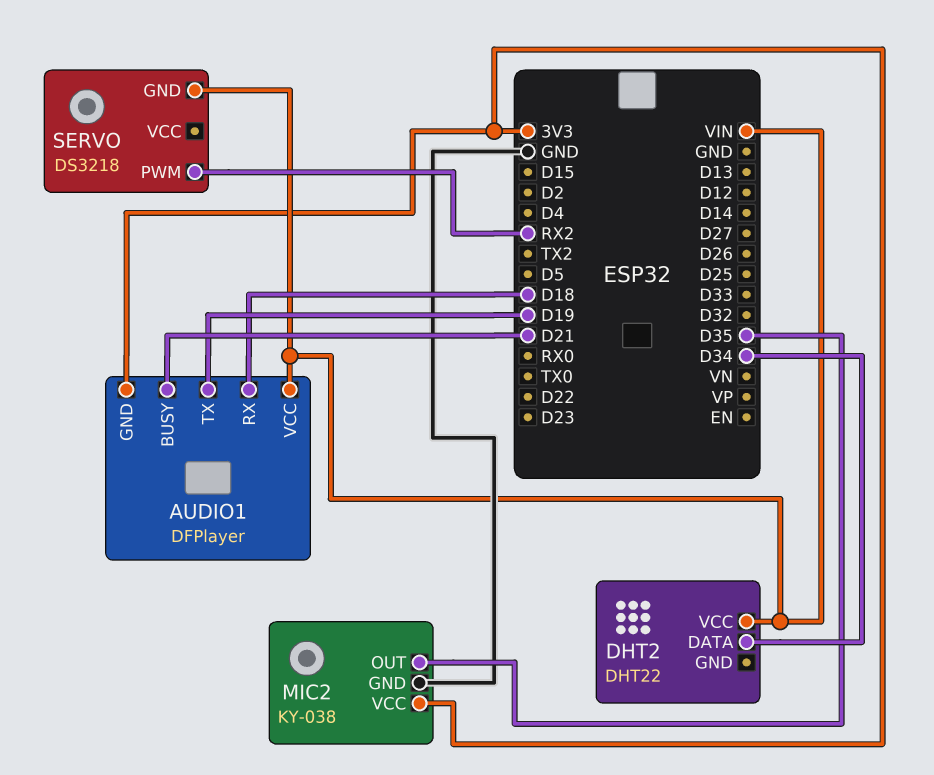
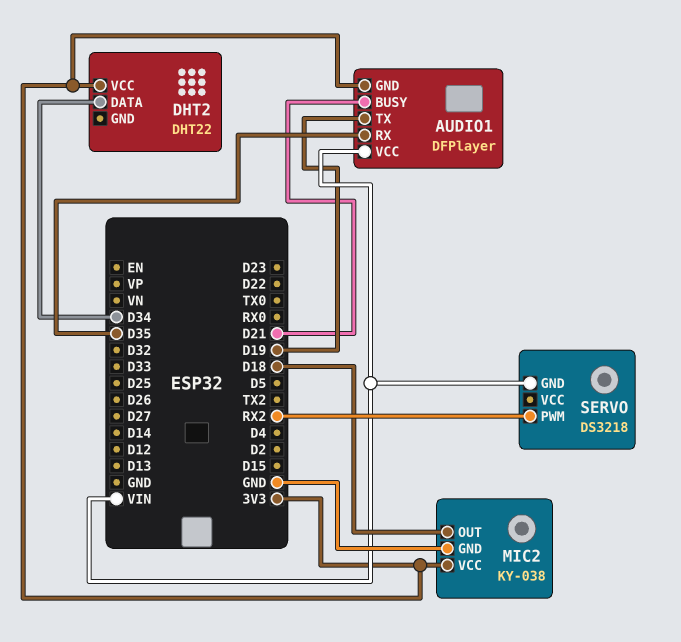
AUDIO1 pin RX: D18 -> D35
DHT2 pin VCC: VIN -> 3V3
MIC2 pin OUT: D35 -> D18

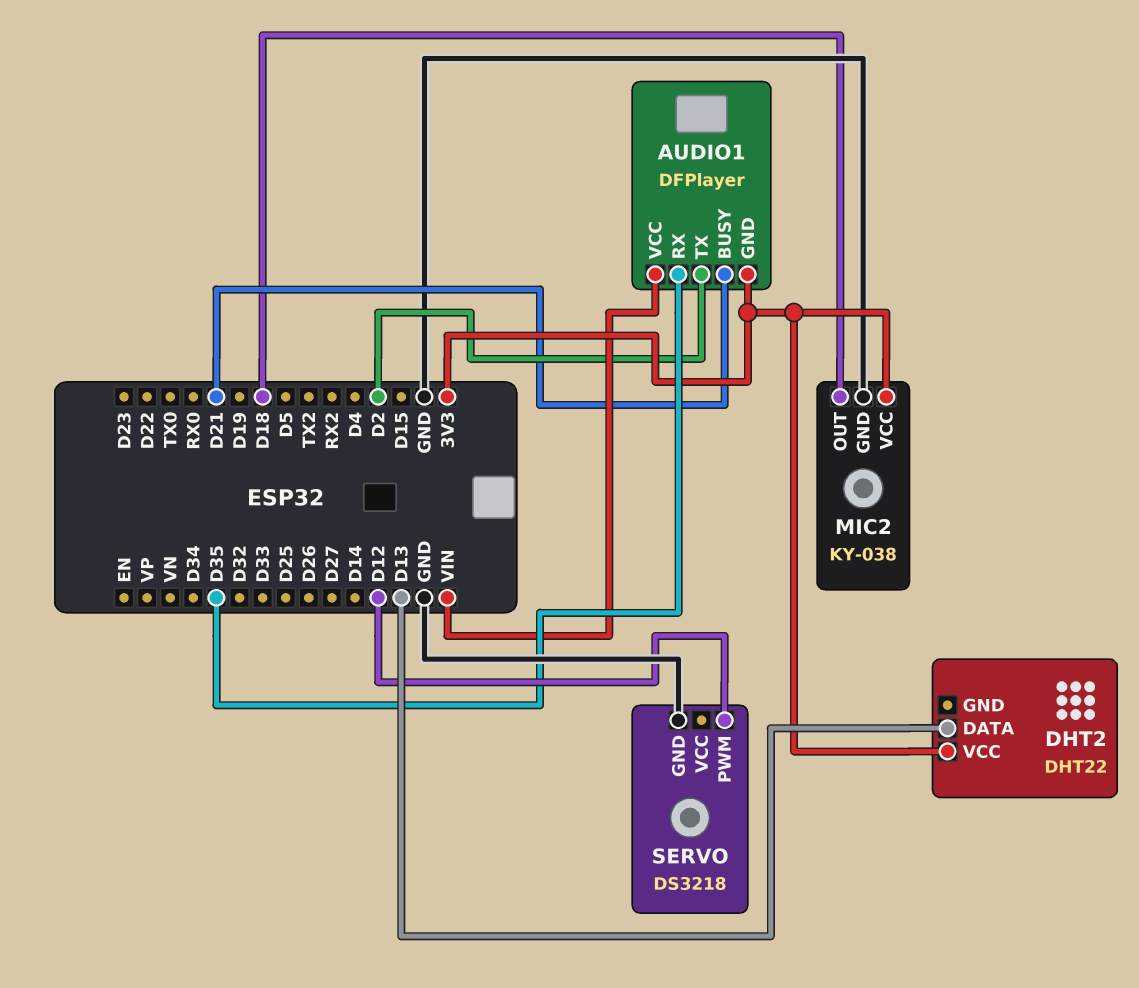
AUDIO1 pin TX: D19 -> D2
DHT2 pin DATA: D34 -> D13
SERVO pin GND: VIN -> GND
SERVO pin PWM: RX2 -> D12

